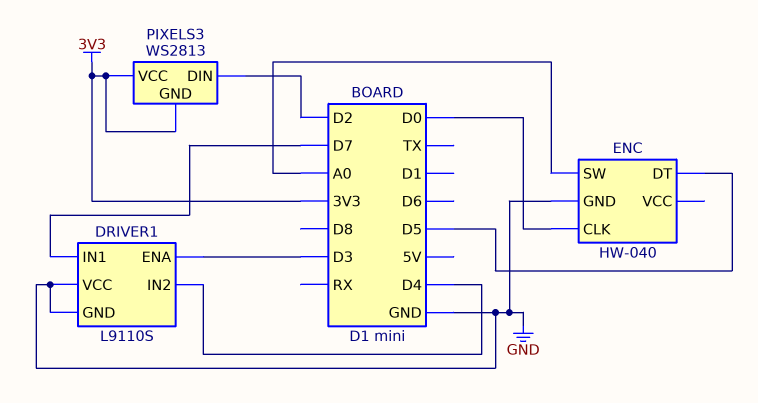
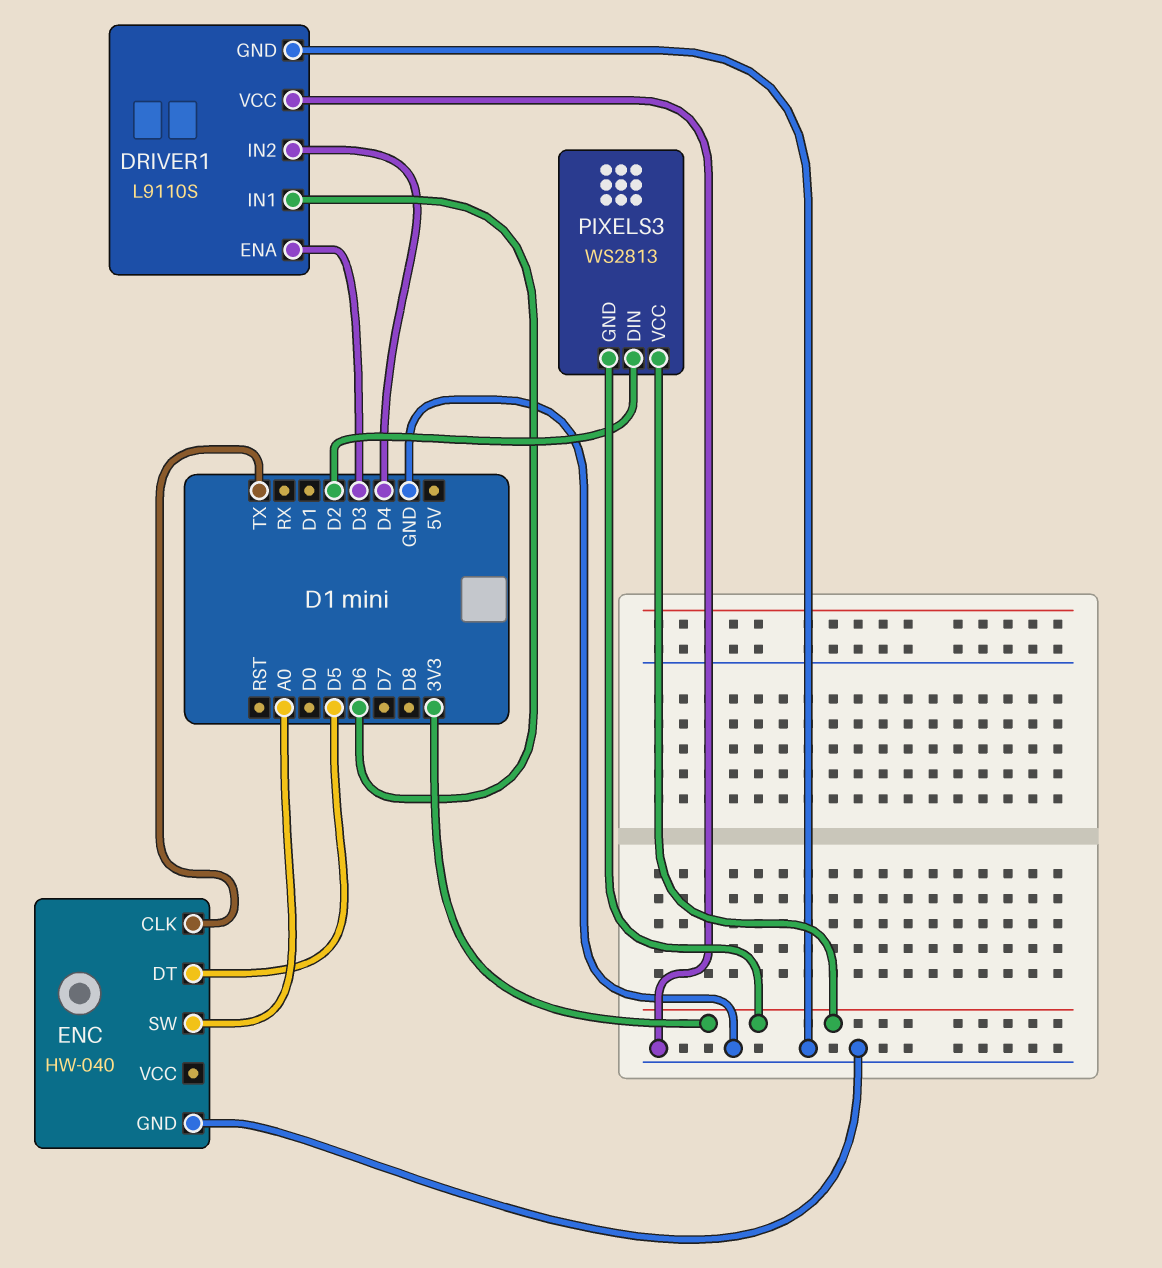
DRIVER1 pin IN1: D7 -> D6
ENC pin CLK: D0 -> TX

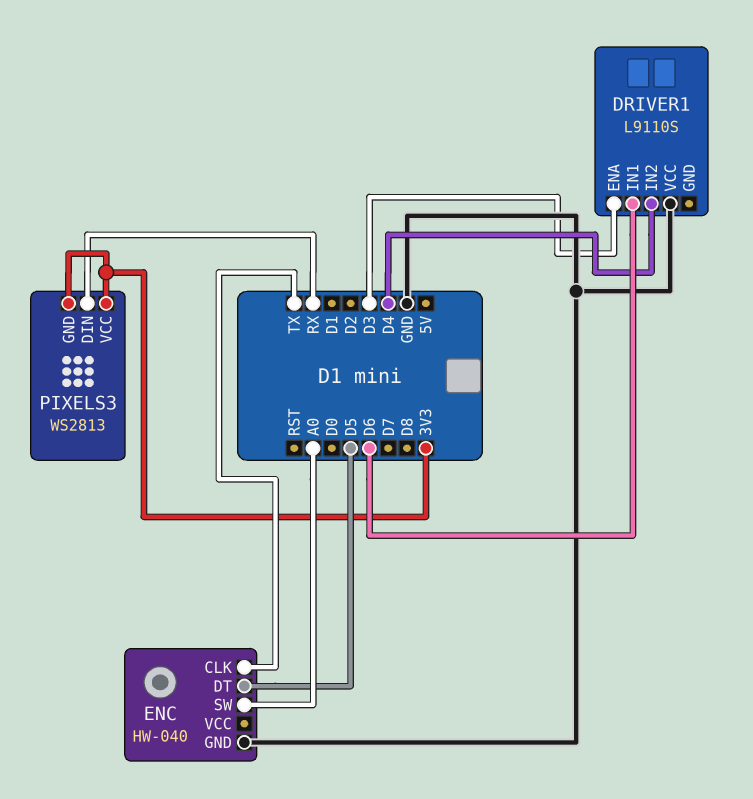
DRIVER1 pin GND: GND -> none
PIXELS3 pin DIN: D2 -> RX

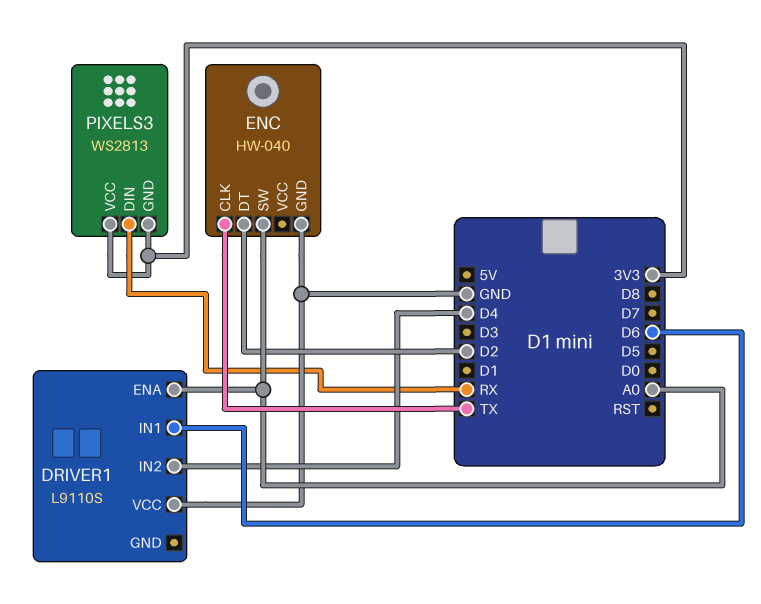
DRIVER1 pin ENA: D3 -> A0
ENC pin DT: D5 -> D2

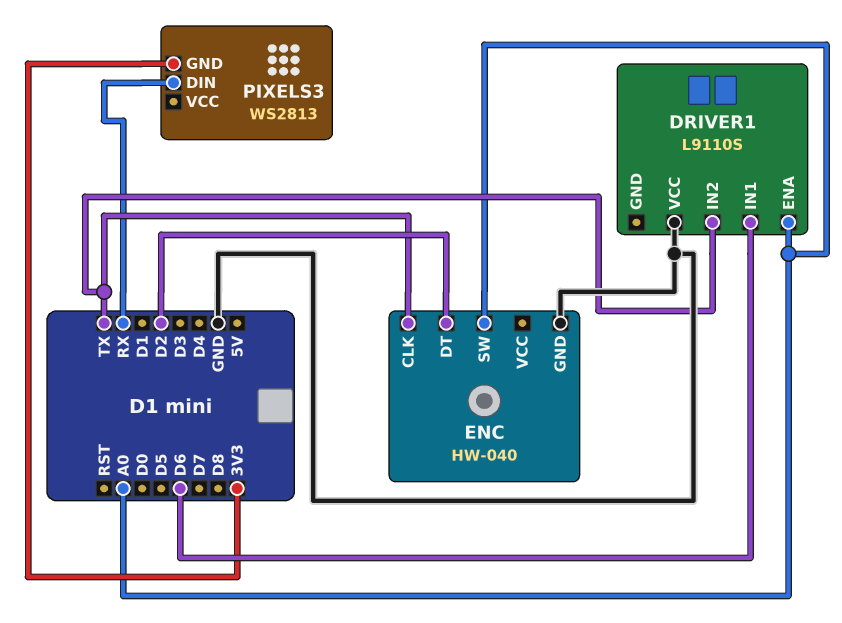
DRIVER1 pin IN2: D4 -> TX
PIXELS3 pin VCC: 3V3 -> none

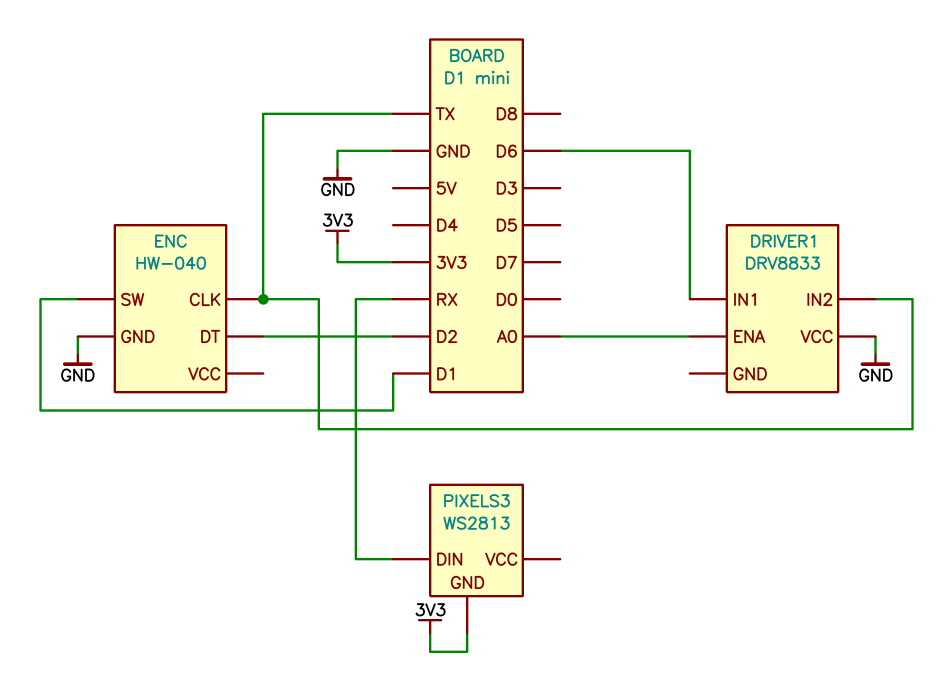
DRIVER1: L9110S -> DRV8833
ENC pin SW: A0 -> D1

